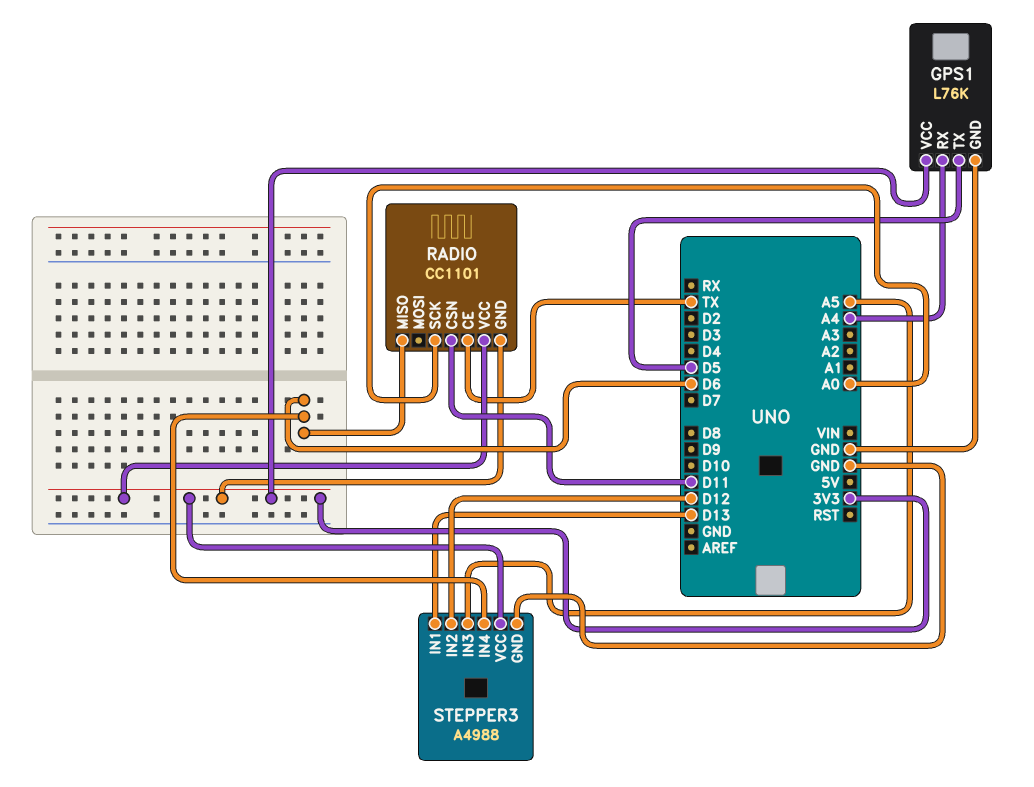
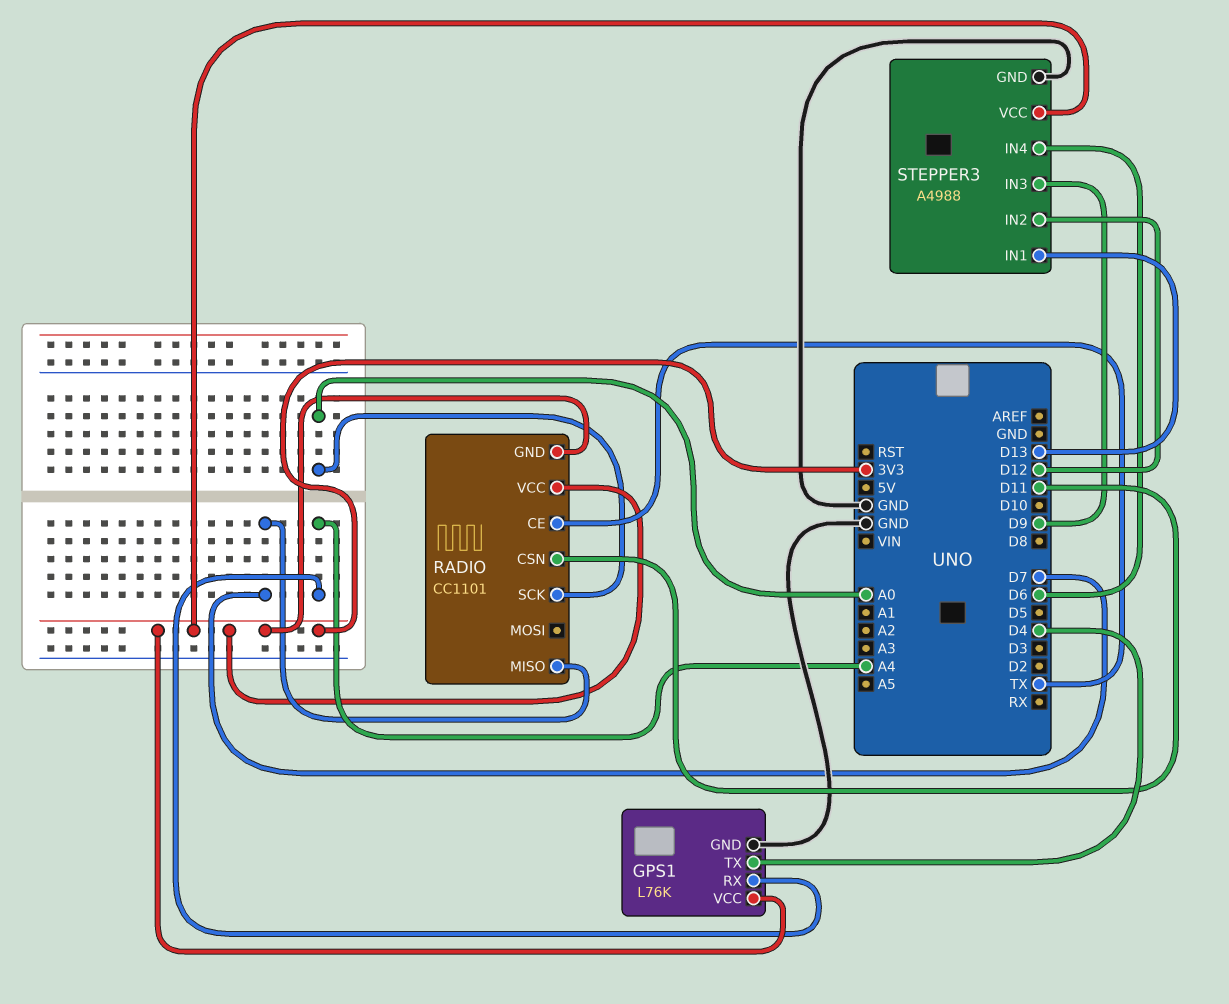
GPS1 pin TX: D5 -> D4
RADIO pin MISO: D6 -> D7
STEPPER3 pin IN3: A5 -> D9

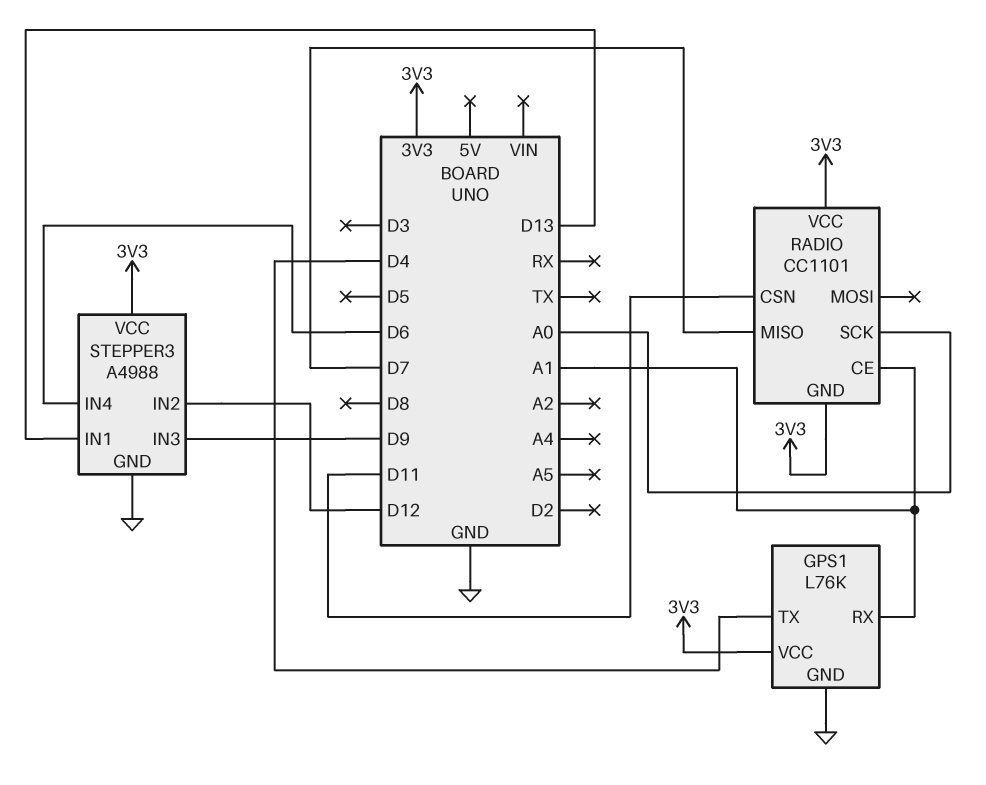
GPS1 pin RX: A4 -> A1
RADIO pin CE: TX -> A1

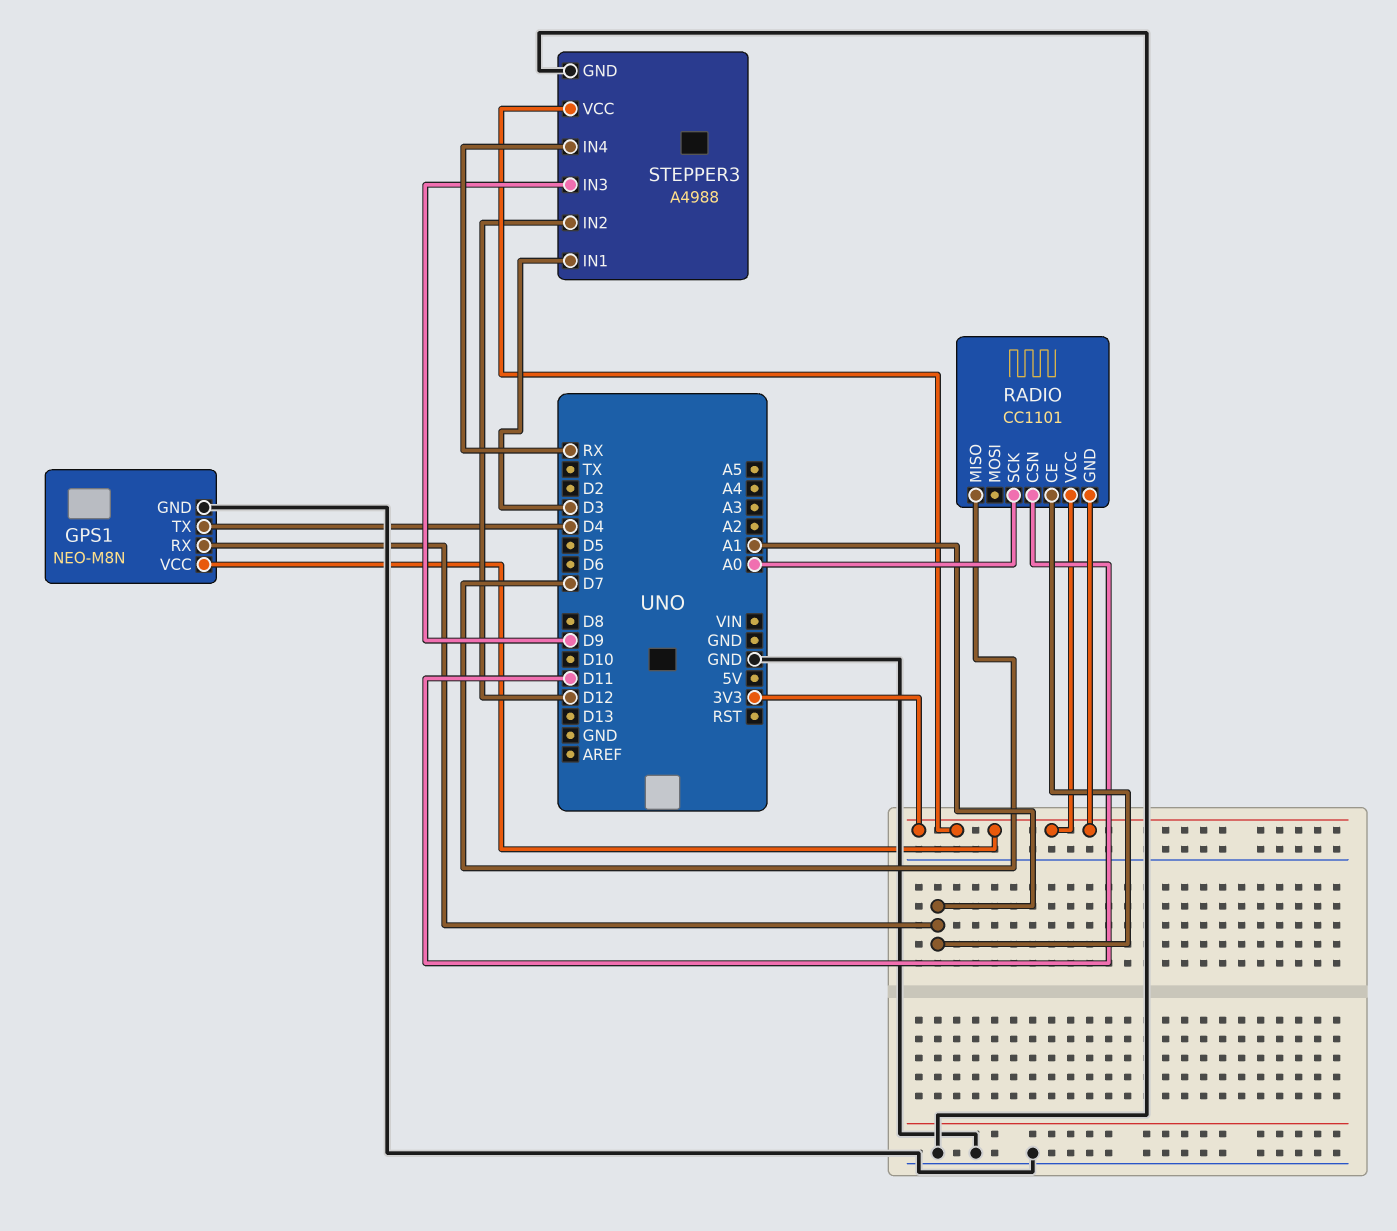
GPS1: L76K -> NEO-M8N
STEPPER3 pin IN1: D13 -> D3
STEPPER3 pin IN4: D6 -> RX

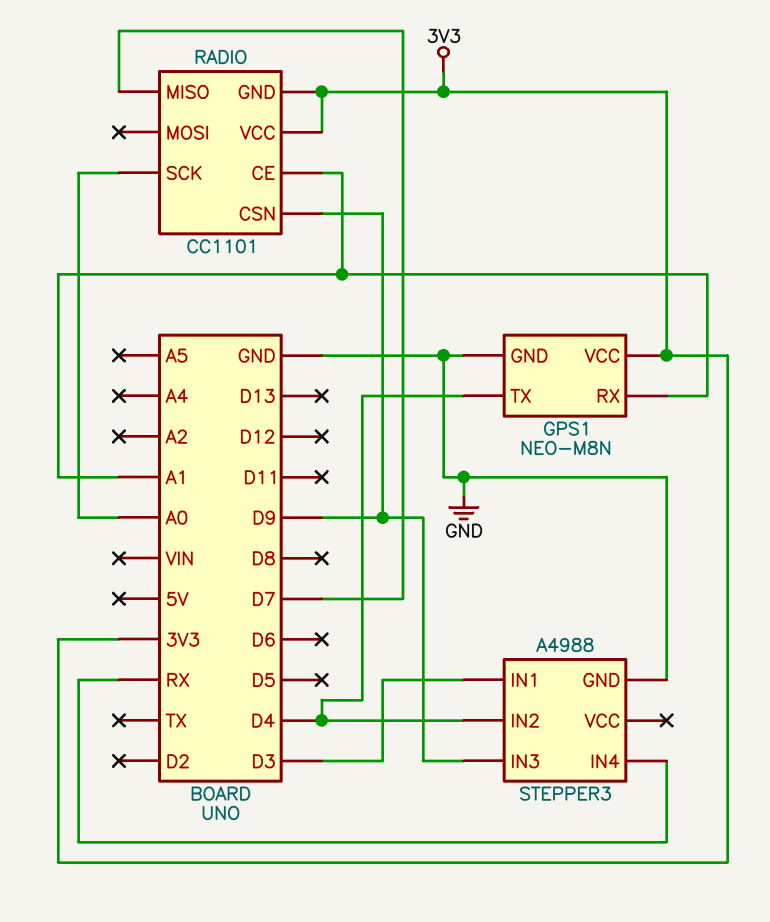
RADIO pin CSN: D11 -> D9
STEPPER3 pin IN2: D12 -> D4
STEPPER3 pin VCC: 3V3 -> none

